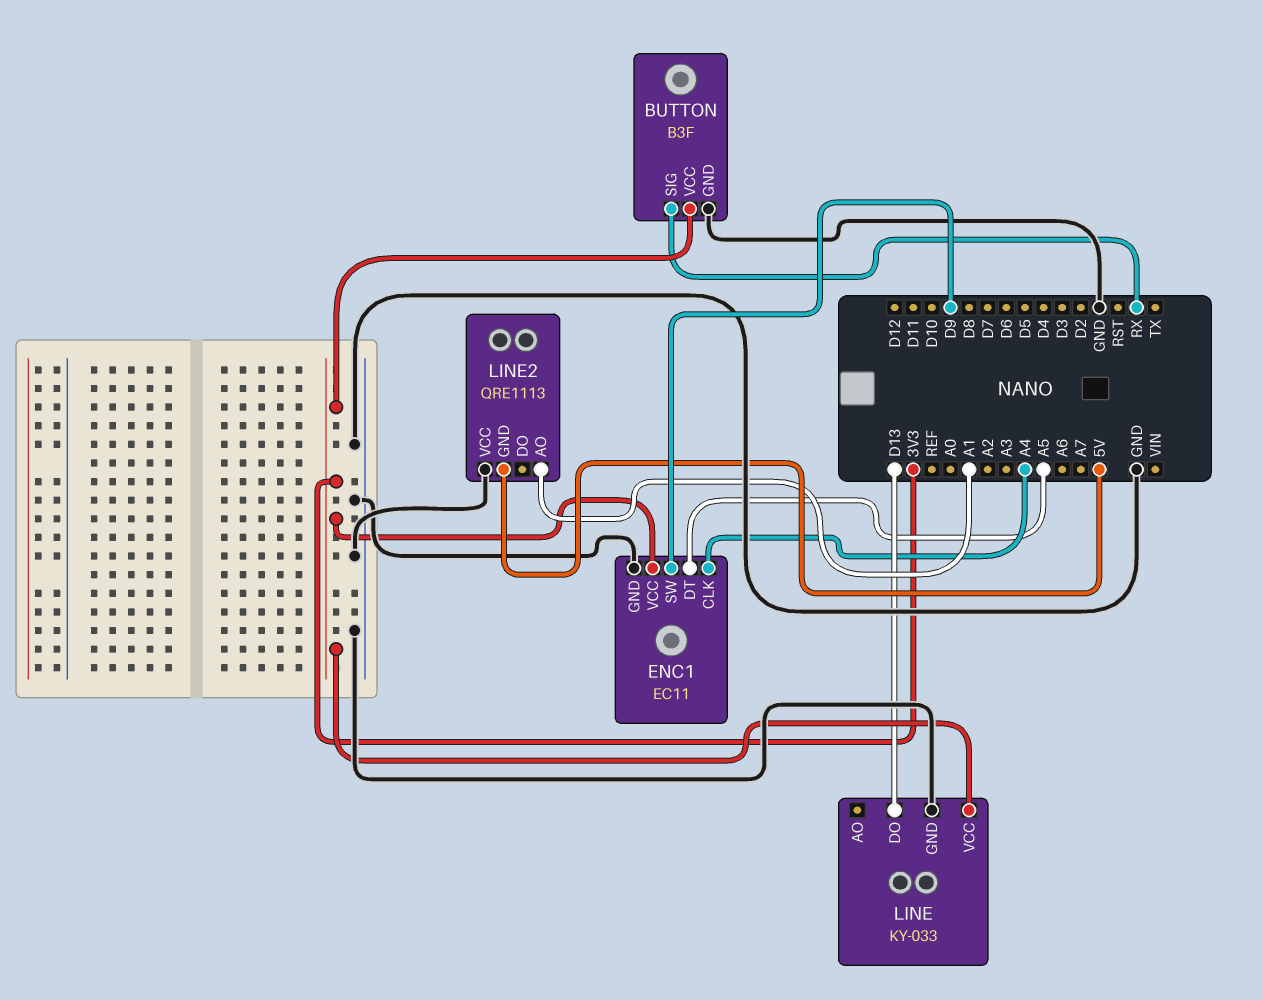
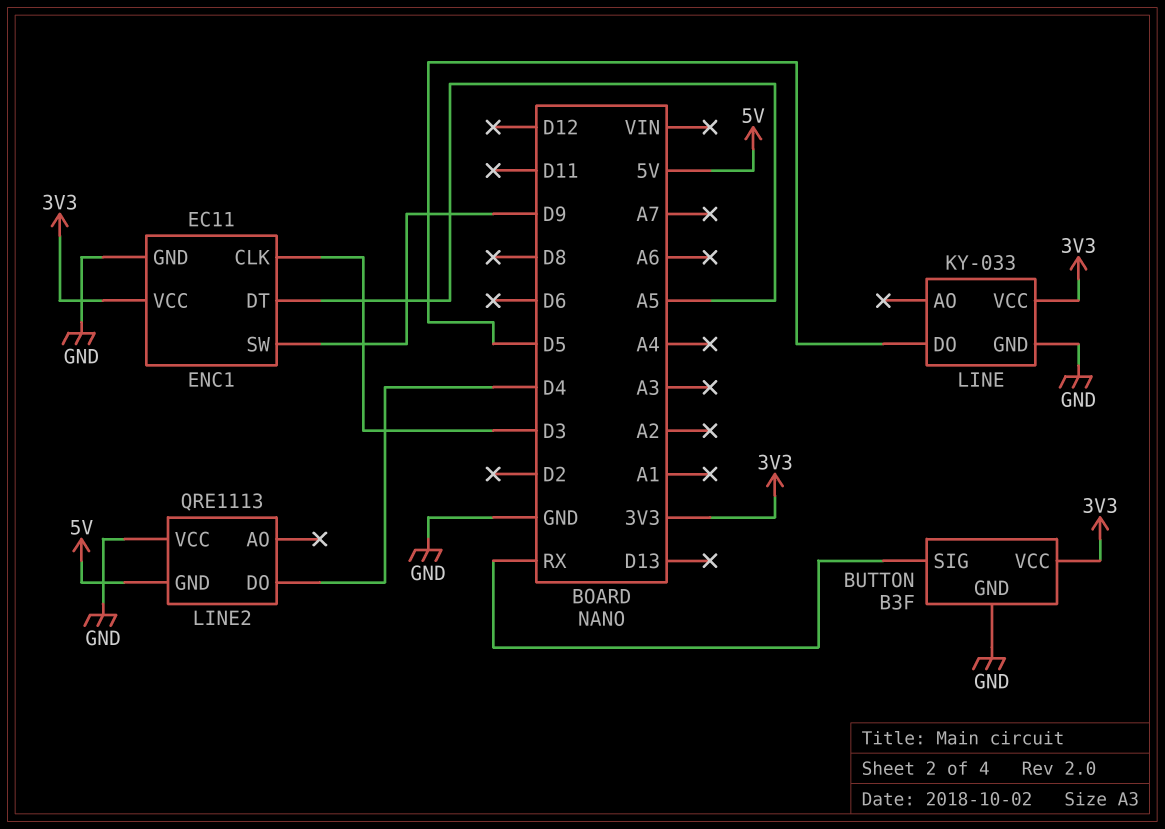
ENC1 pin CLK: A4 -> D3
LINE pin DO: D13 -> D5
LINE2 pin AO: A1 -> none
LINE2 pin DO: none -> D4

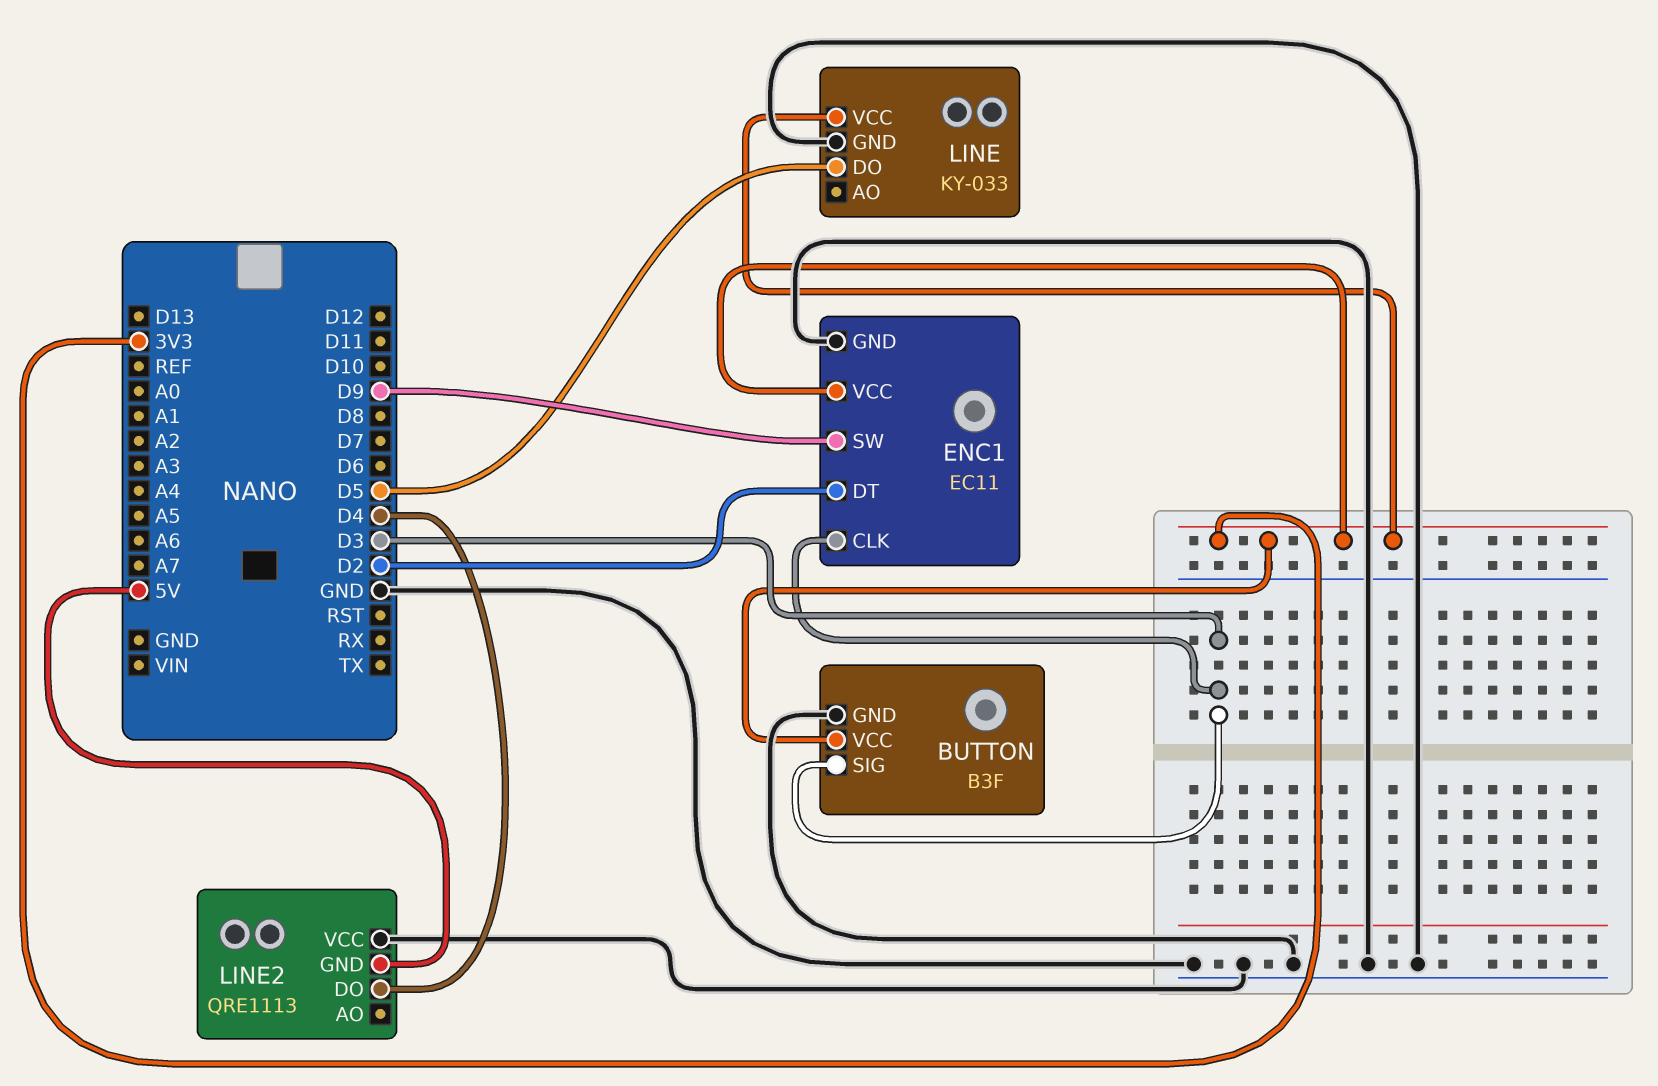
BUTTON pin SIG: RX -> D3
ENC1 pin DT: A5 -> D2

